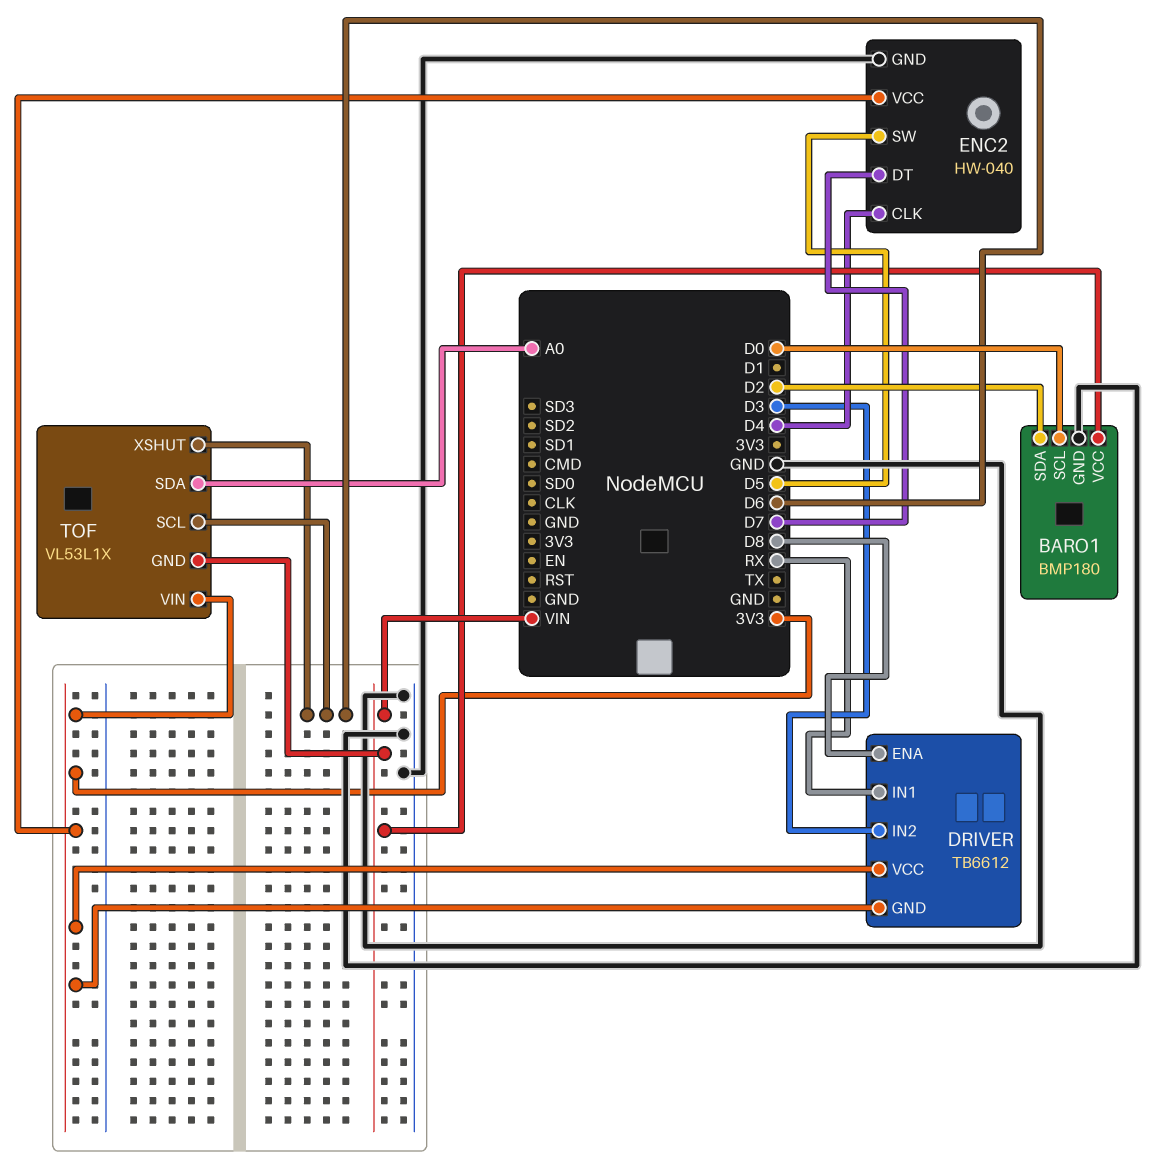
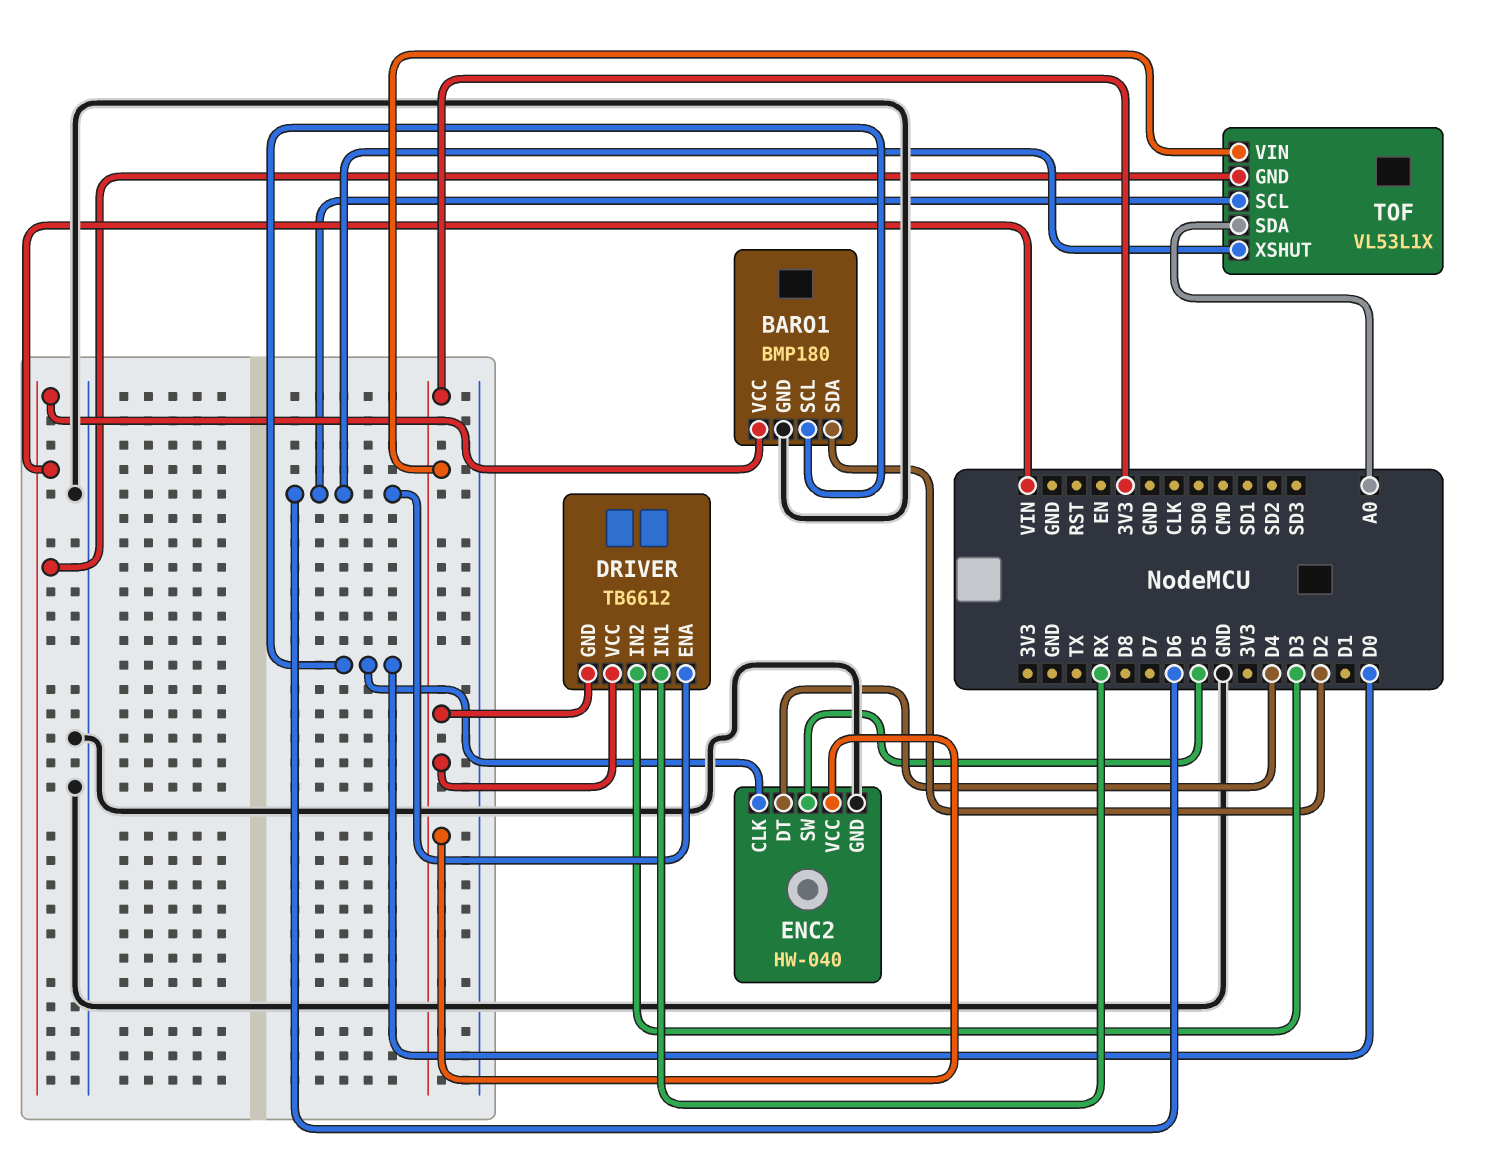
DRIVER pin ENA: D8 -> D6
ENC2 pin CLK: D4 -> D0
ENC2 pin DT: D7 -> D4

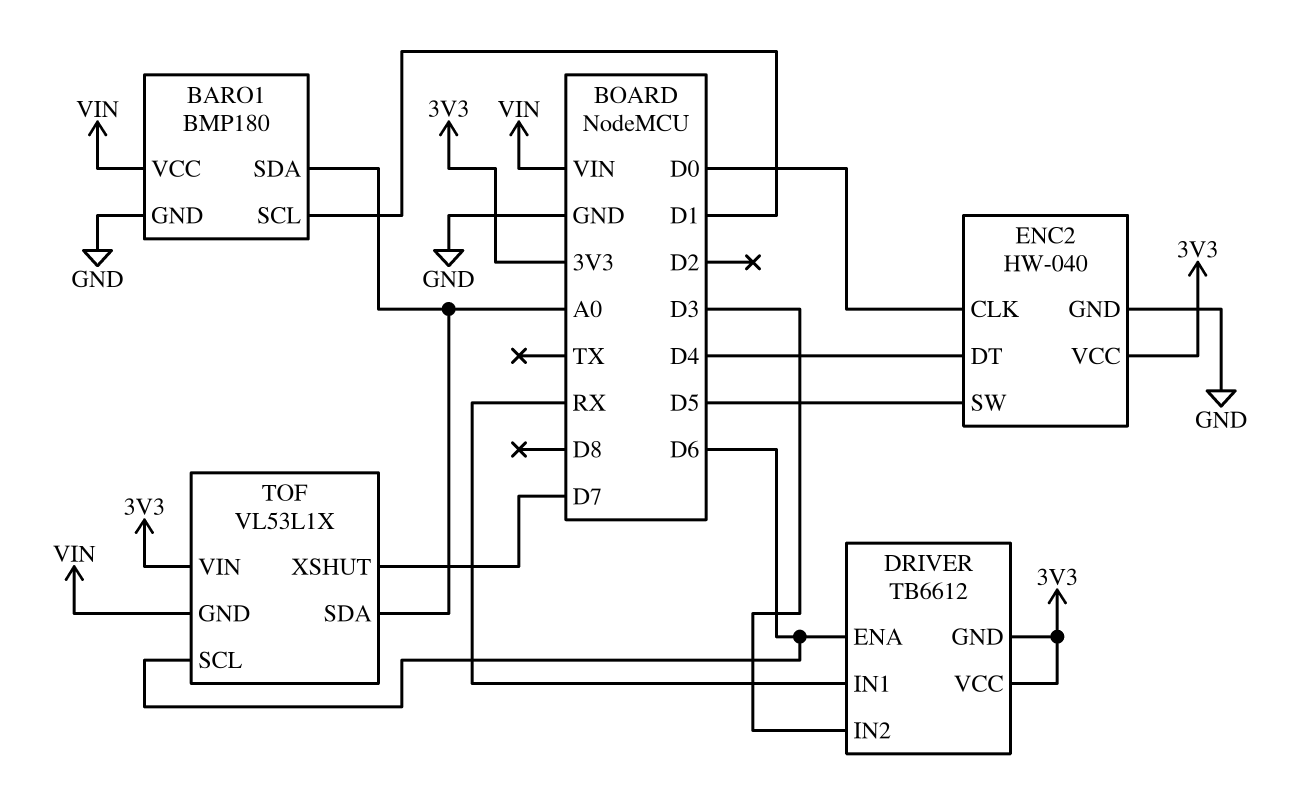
BARO1 pin SCL: D0 -> D1
BARO1 pin SDA: D2 -> A0
TOF pin XSHUT: D6 -> D7

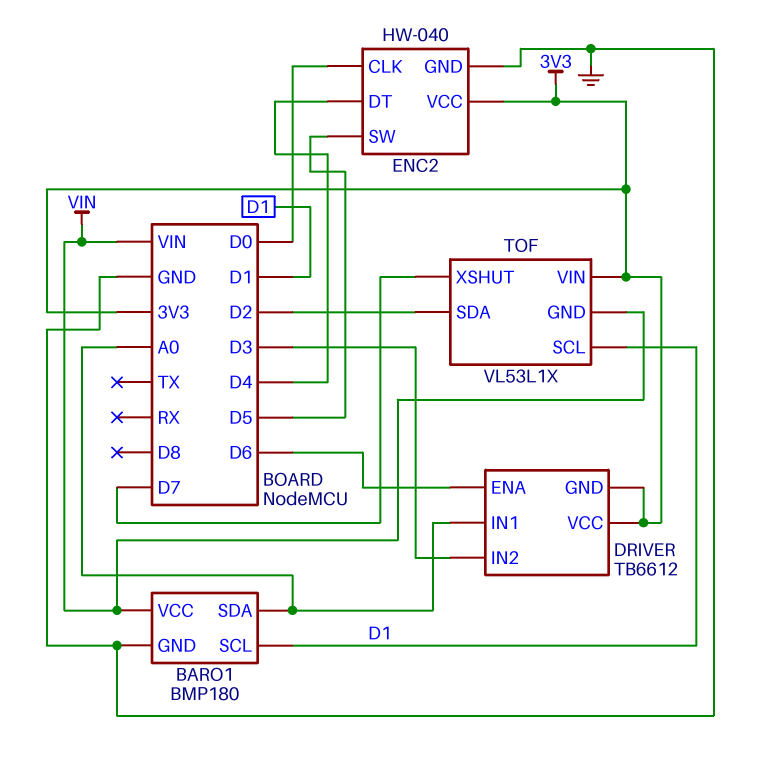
DRIVER pin IN1: RX -> A0
TOF pin SCL: D6 -> D1
TOF pin SDA: A0 -> D2

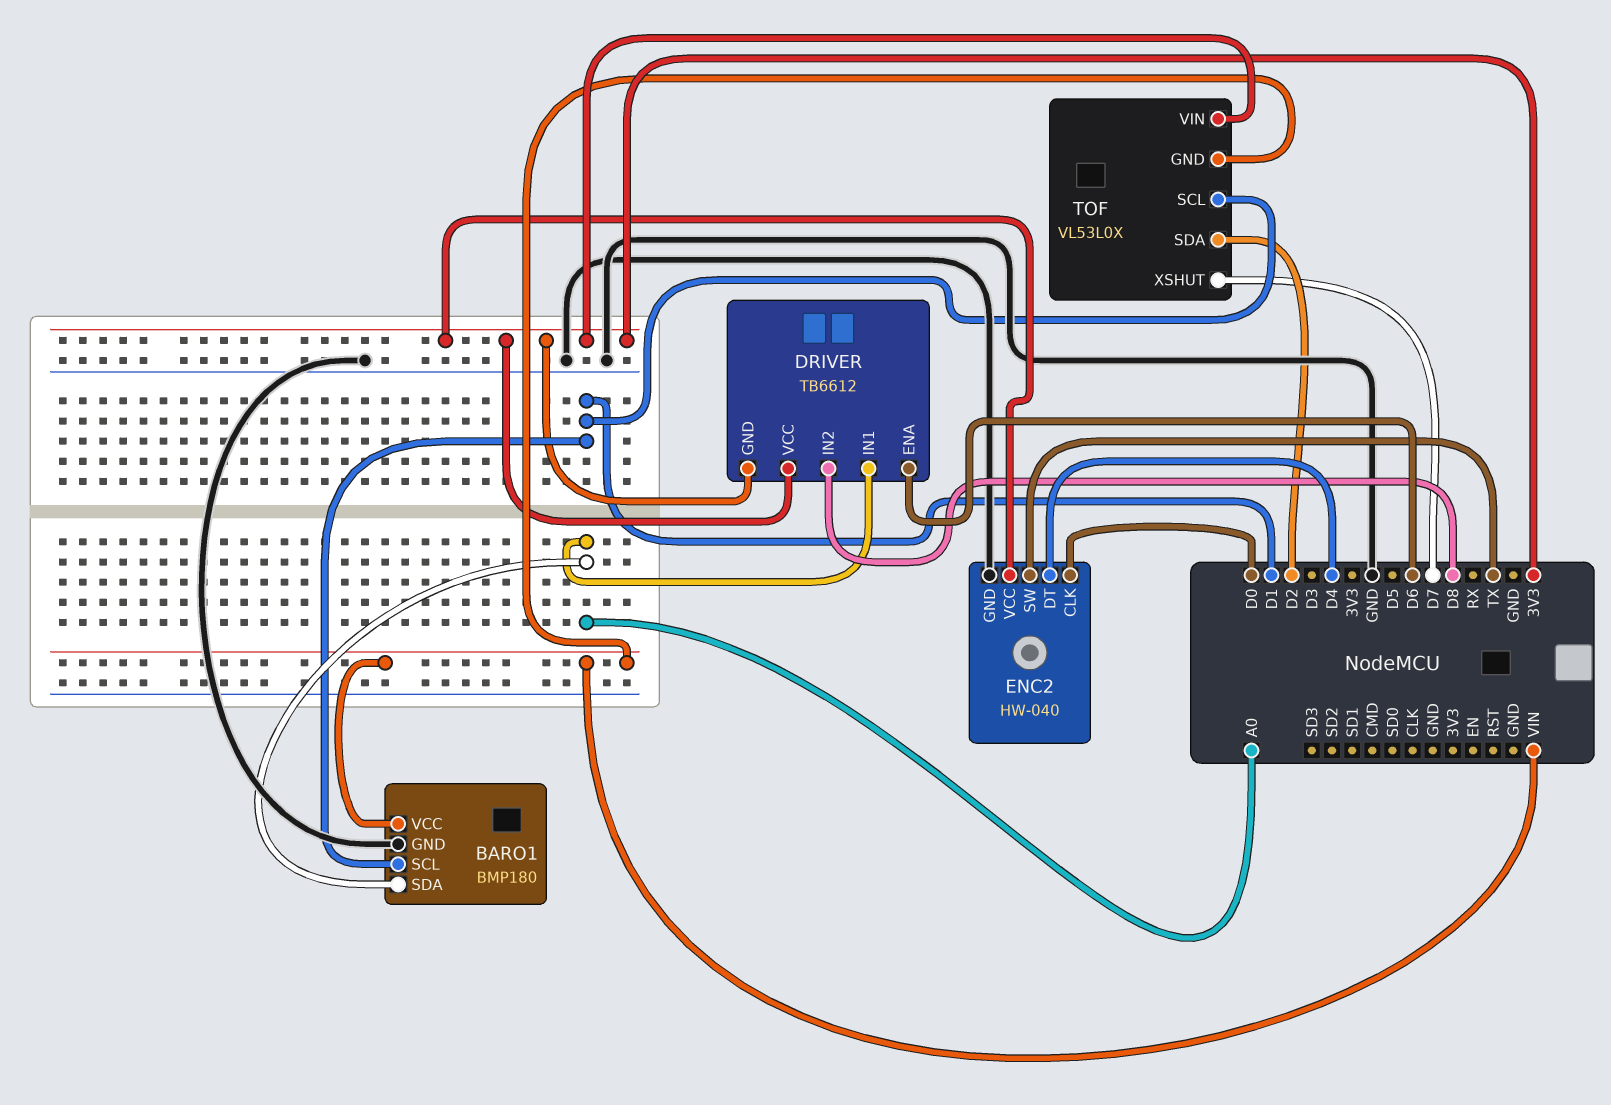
DRIVER pin IN2: D3 -> D8
ENC2 pin SW: D5 -> TX
TOF: VL53L1X -> VL53L0X

